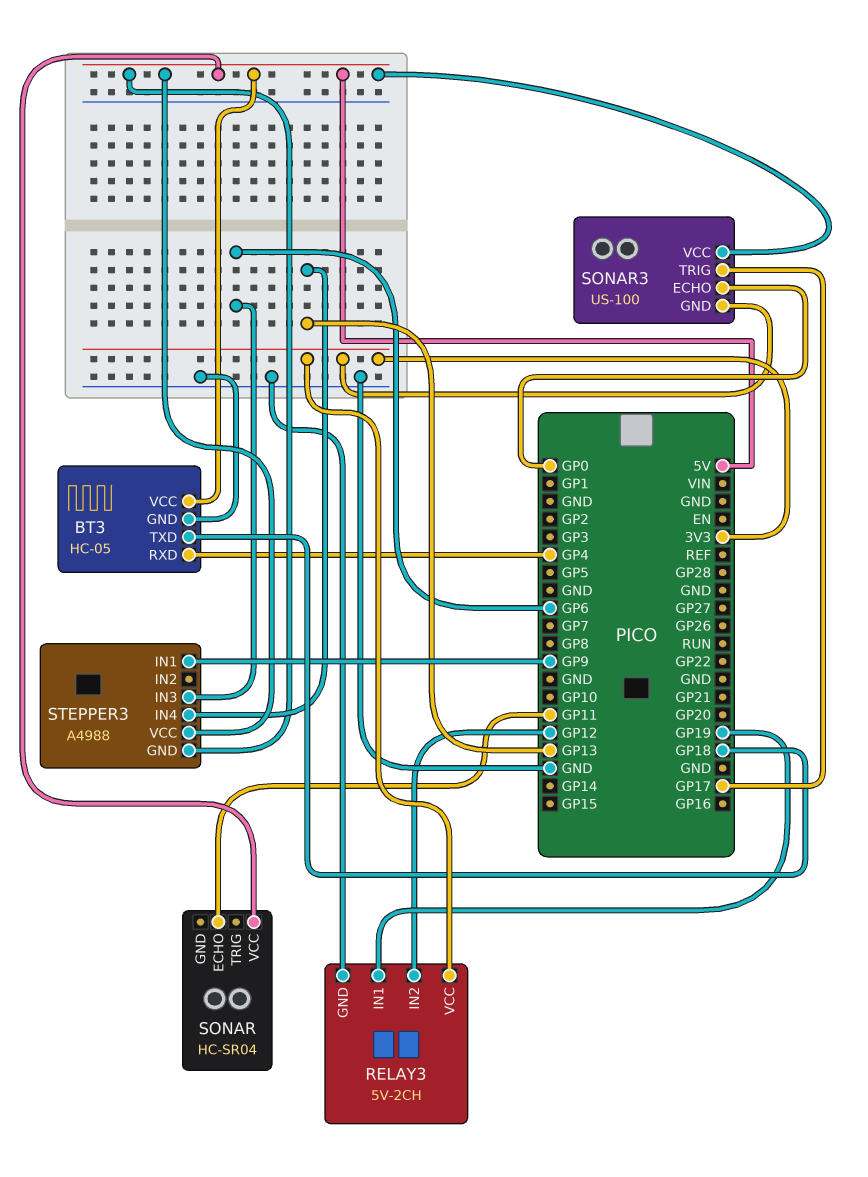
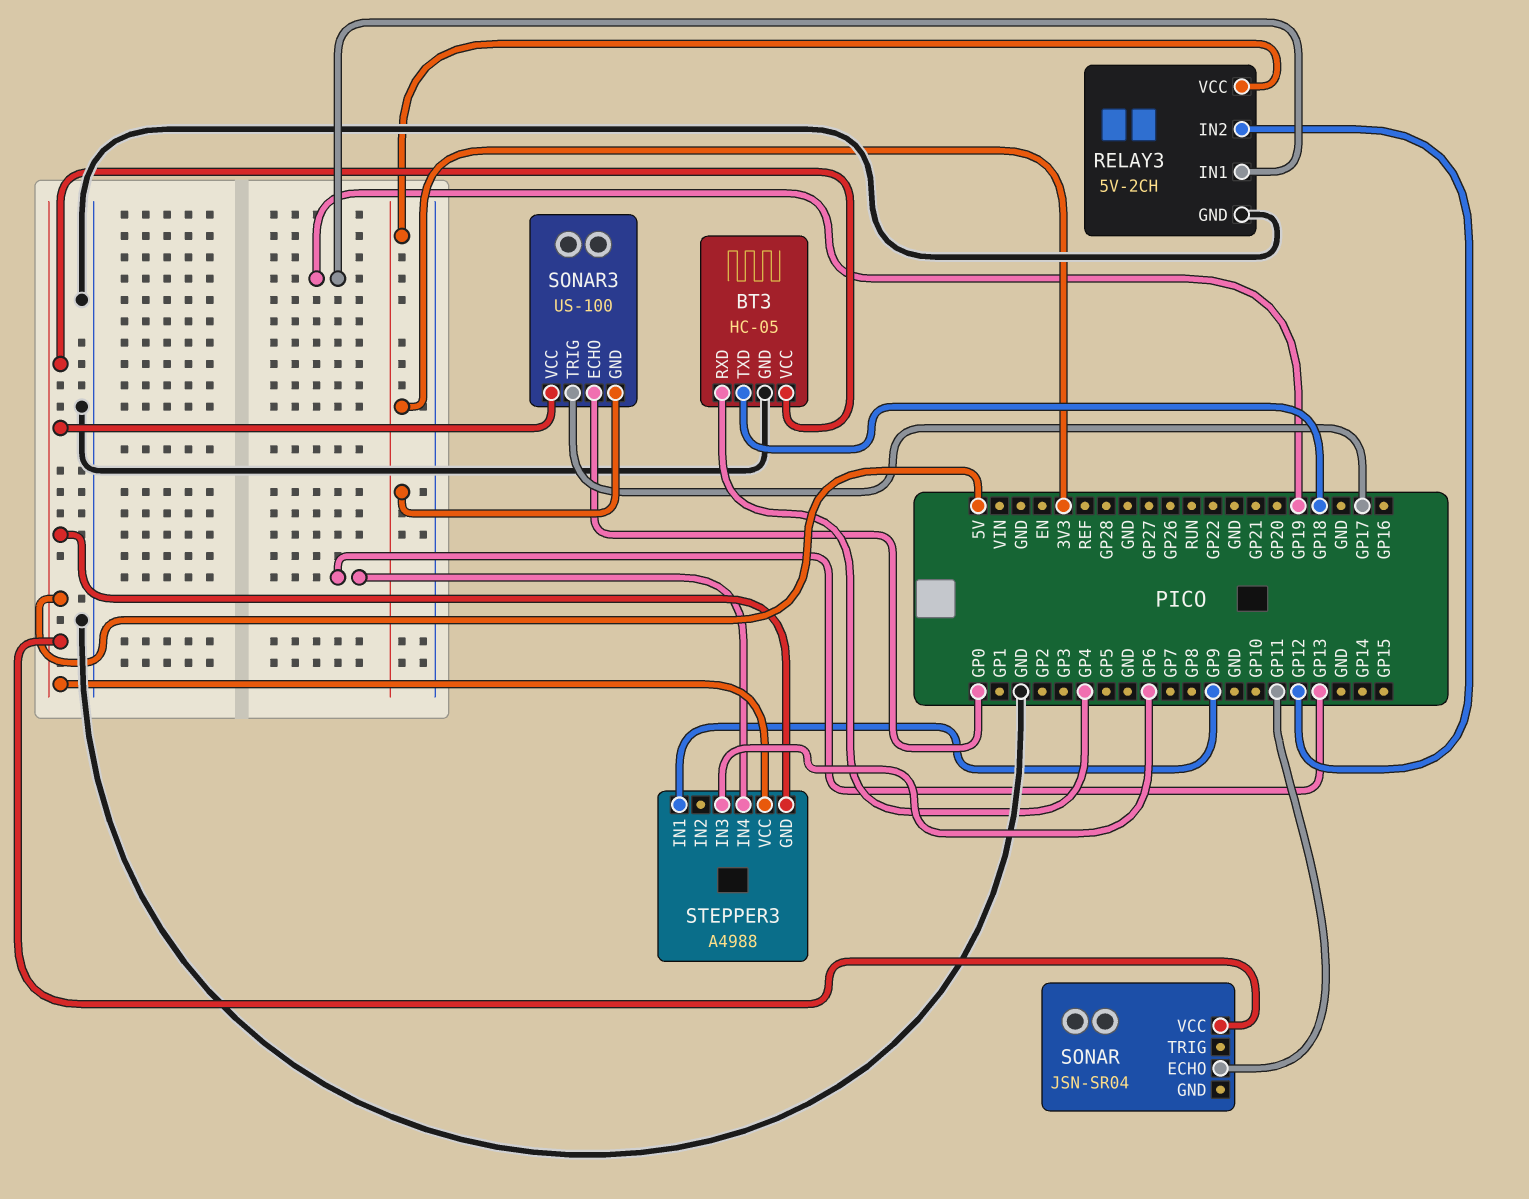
SONAR: HC-SR04 -> JSN-SR04

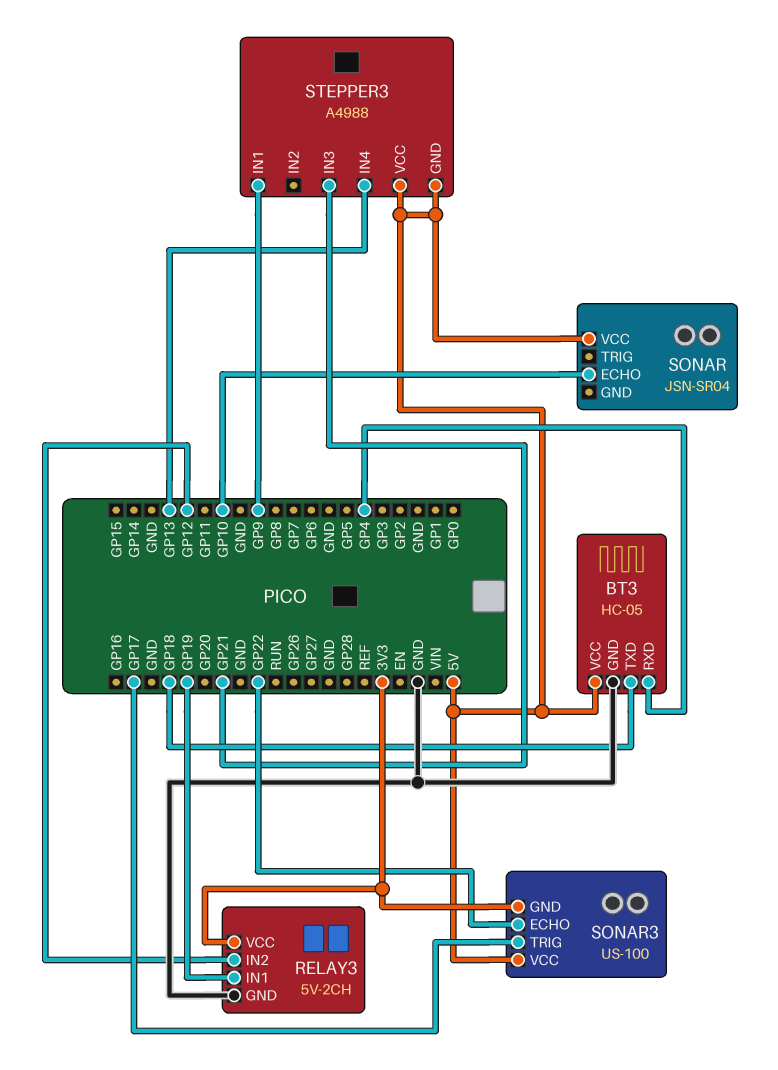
SONAR pin ECHO: GP11 -> GP10
SONAR3 pin ECHO: GP0 -> GP22
STEPPER3 pin IN3: GP6 -> GP21

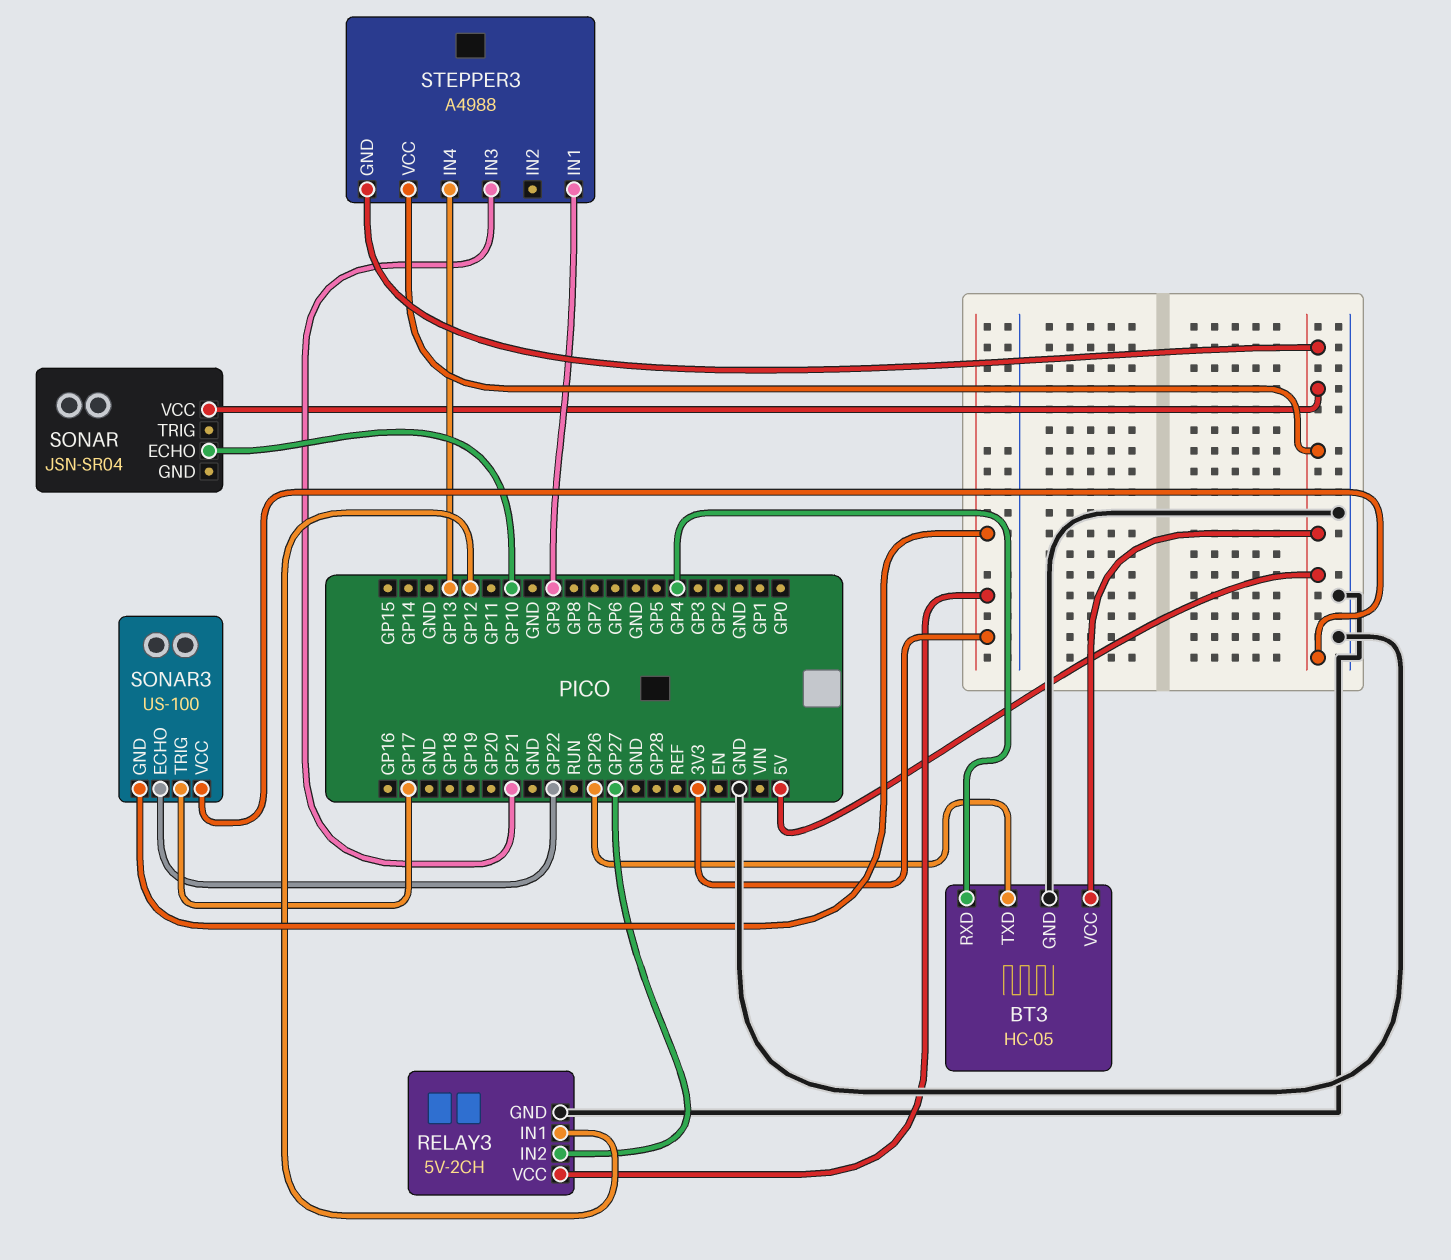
BT3 pin TXD: GP18 -> GP26
RELAY3 pin IN1: GP19 -> GP12
RELAY3 pin IN2: GP12 -> GP27

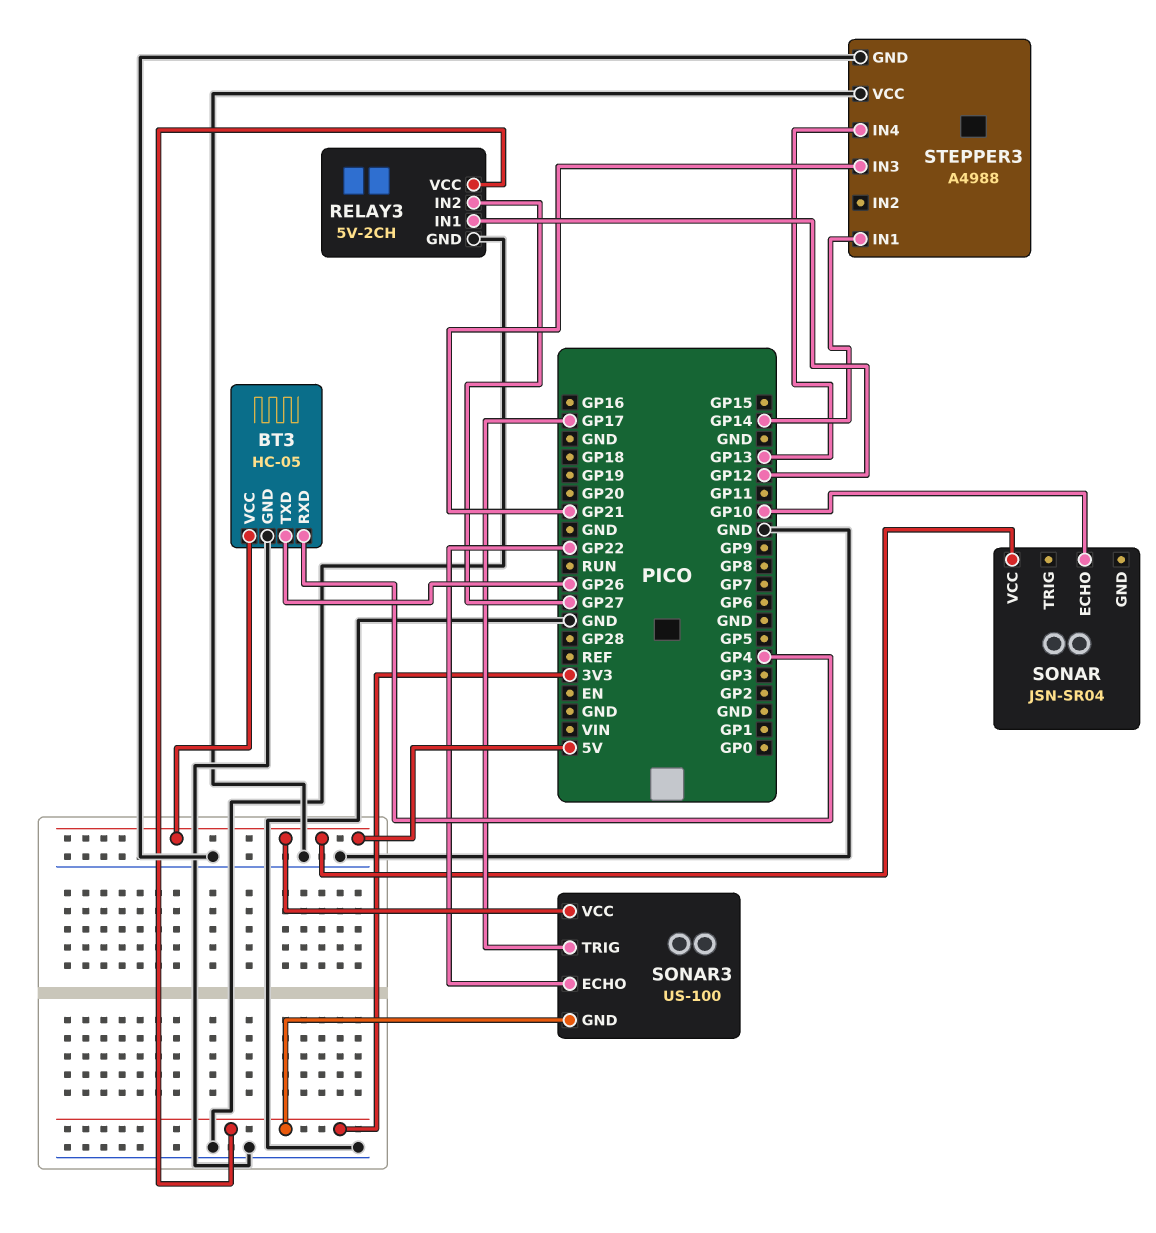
STEPPER3 pin GND: 5V -> GND
STEPPER3 pin IN1: GP9 -> GP14
STEPPER3 pin VCC: 5V -> GND

